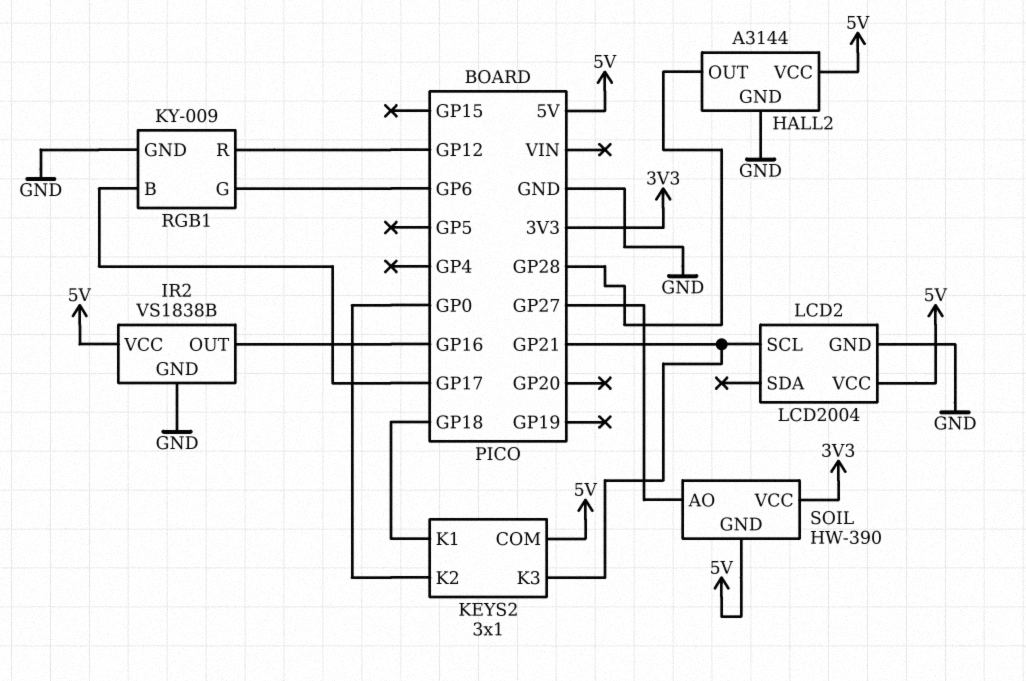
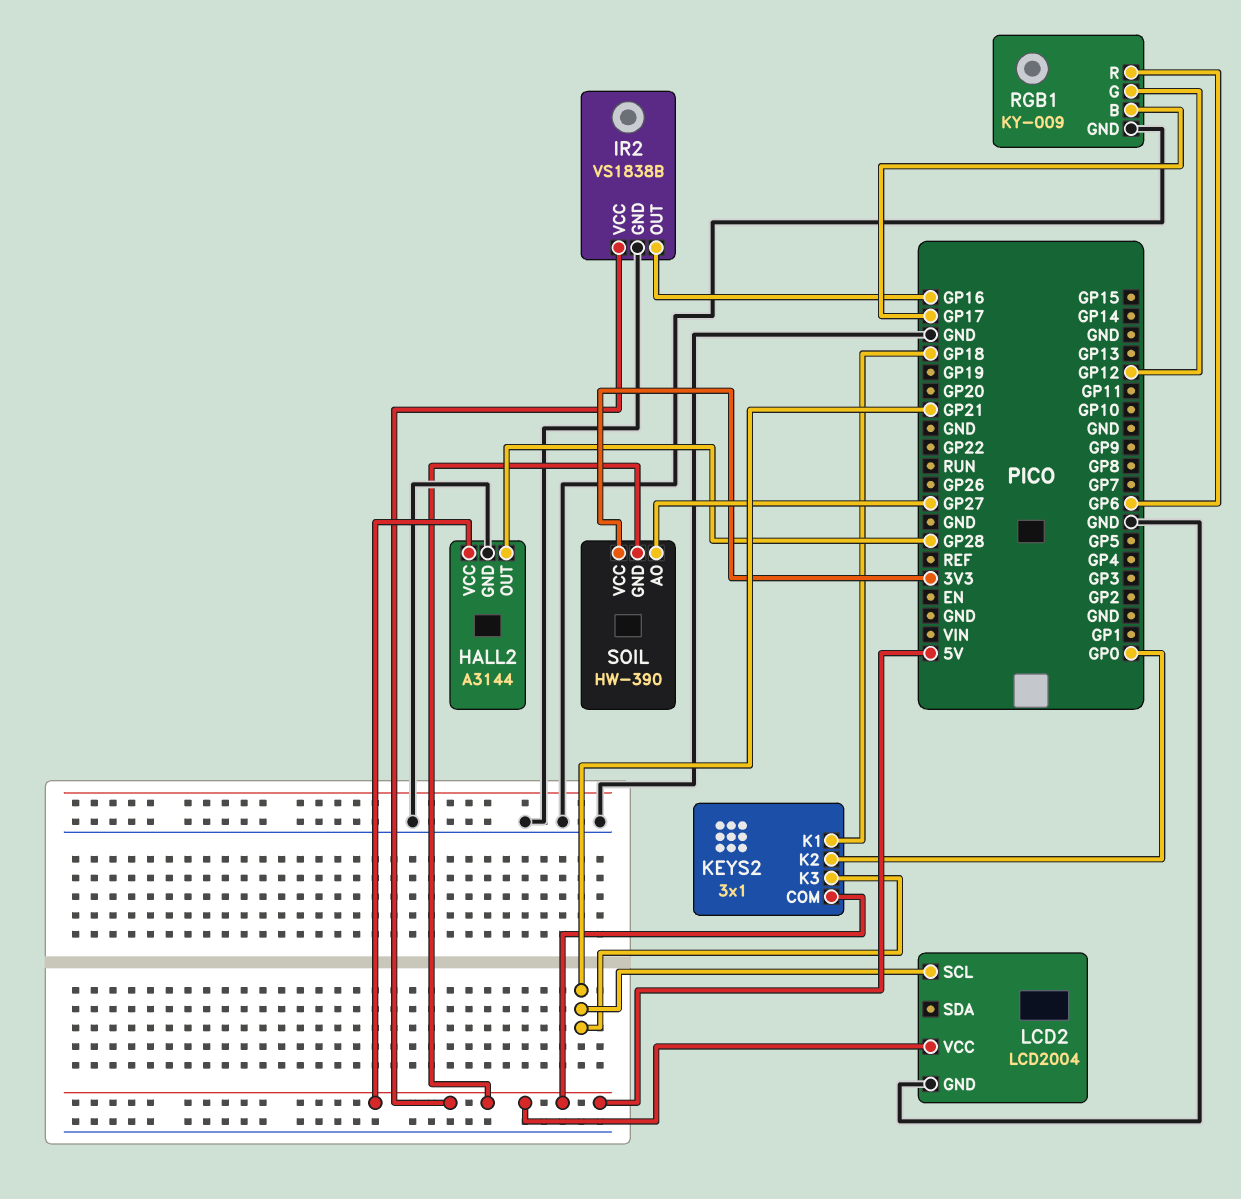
RGB1 pin G: GP6 -> GP12
RGB1 pin R: GP12 -> GP6

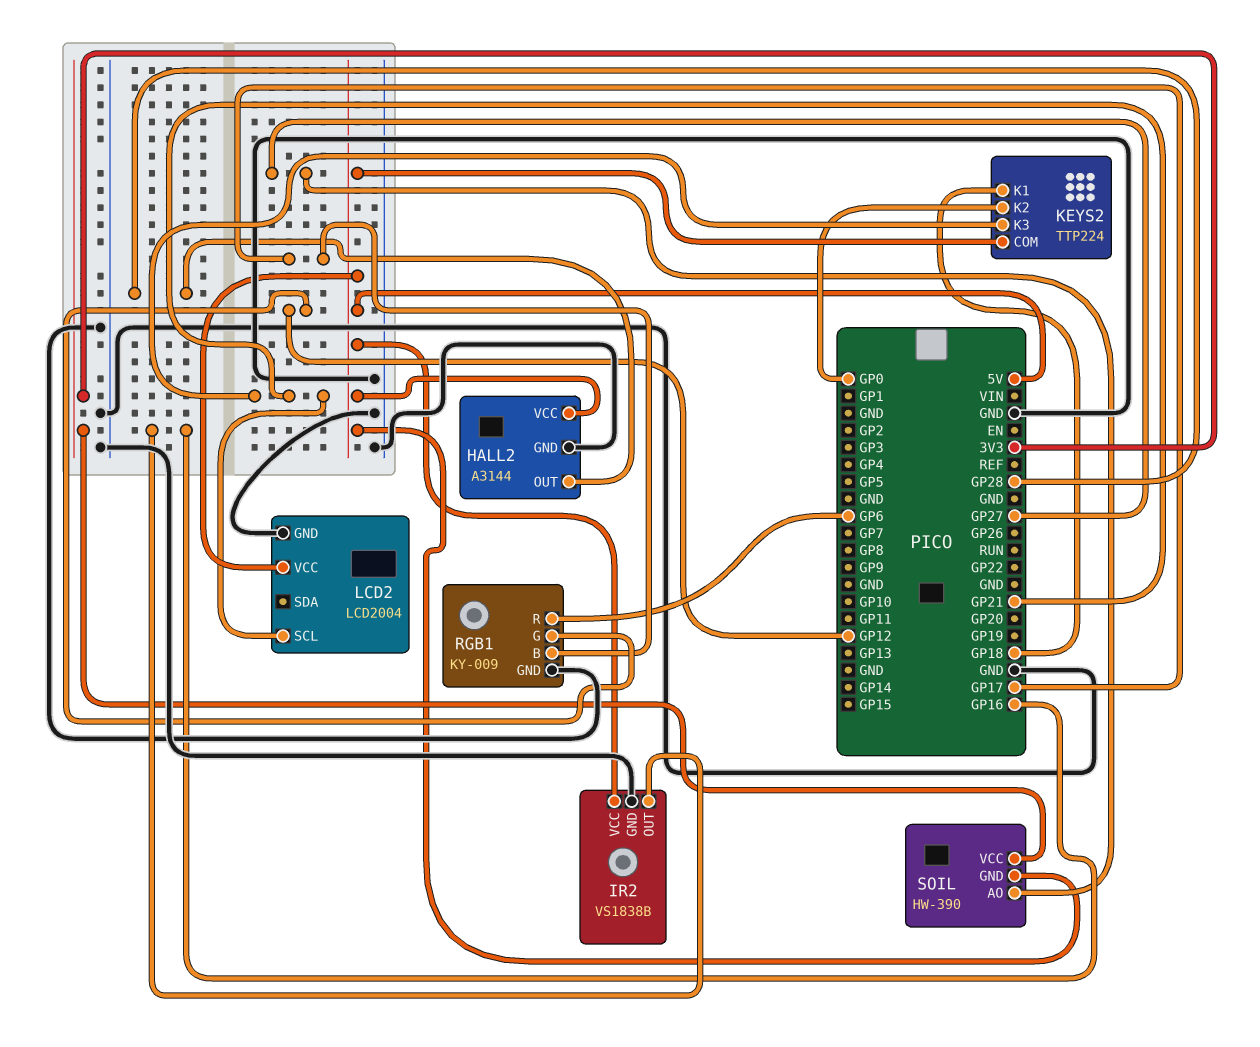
KEYS2: 3x1 -> TTP224

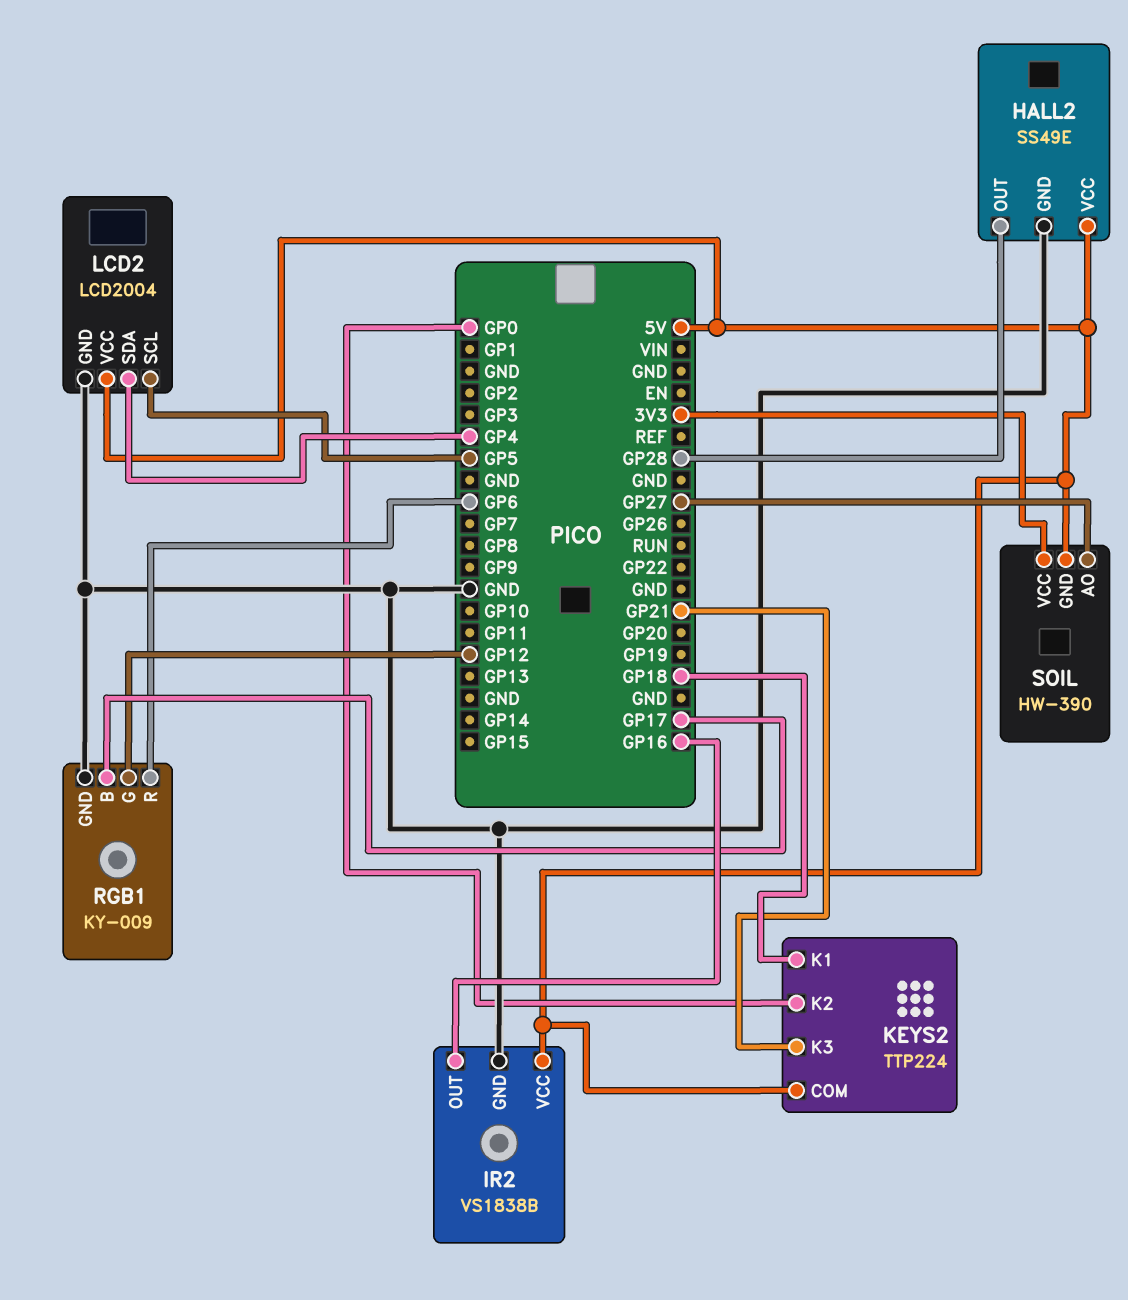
HALL2: A3144 -> SS49E
LCD2 pin SCL: GP21 -> GP5
LCD2 pin SDA: none -> GP4

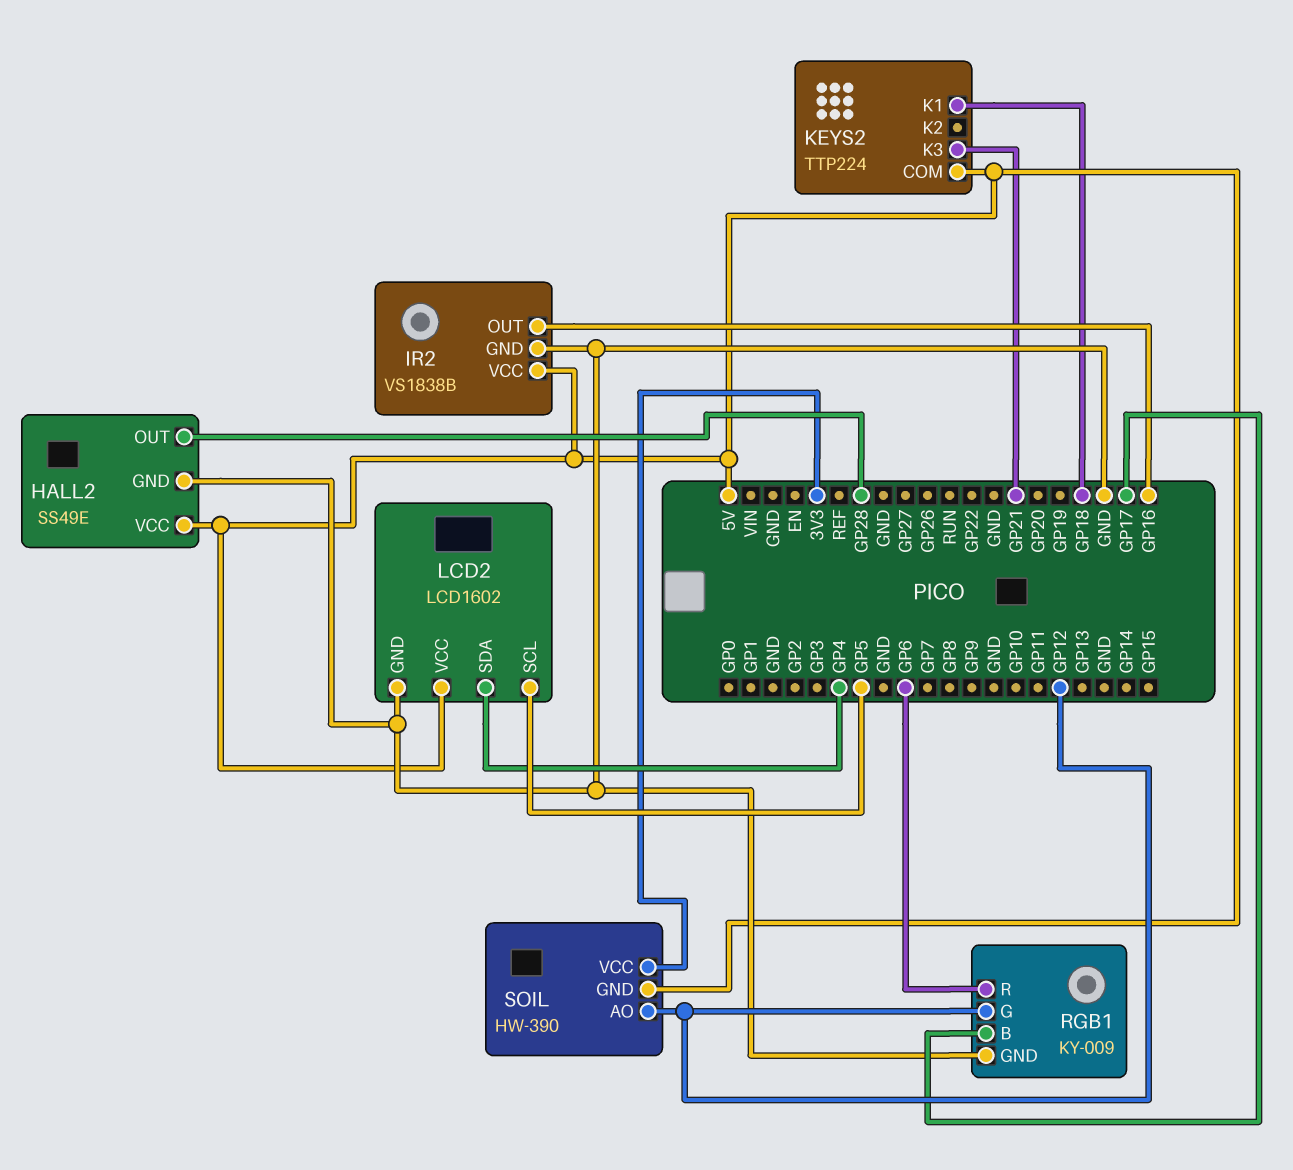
KEYS2 pin K2: GP0 -> none
LCD2: LCD2004 -> LCD1602
SOIL pin AO: GP27 -> GP12

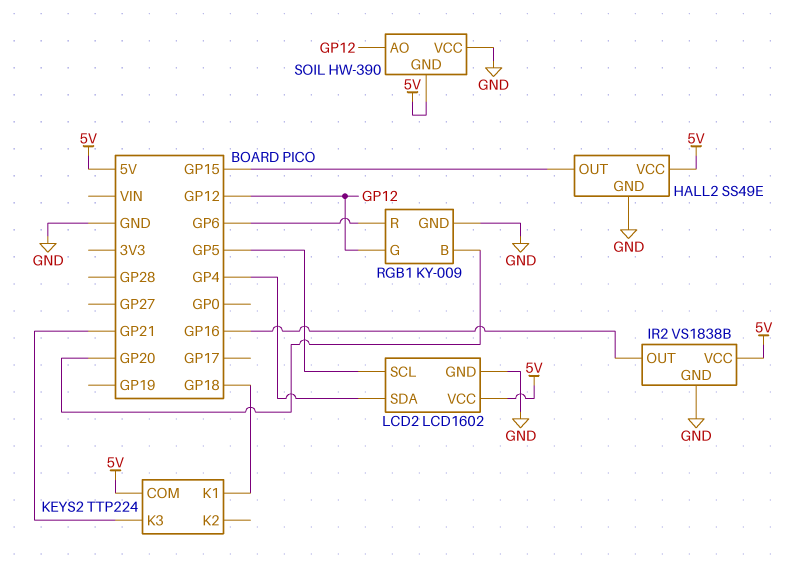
HALL2 pin OUT: GP28 -> GP15
RGB1 pin B: GP17 -> GP20
SOIL pin VCC: 3V3 -> GND

